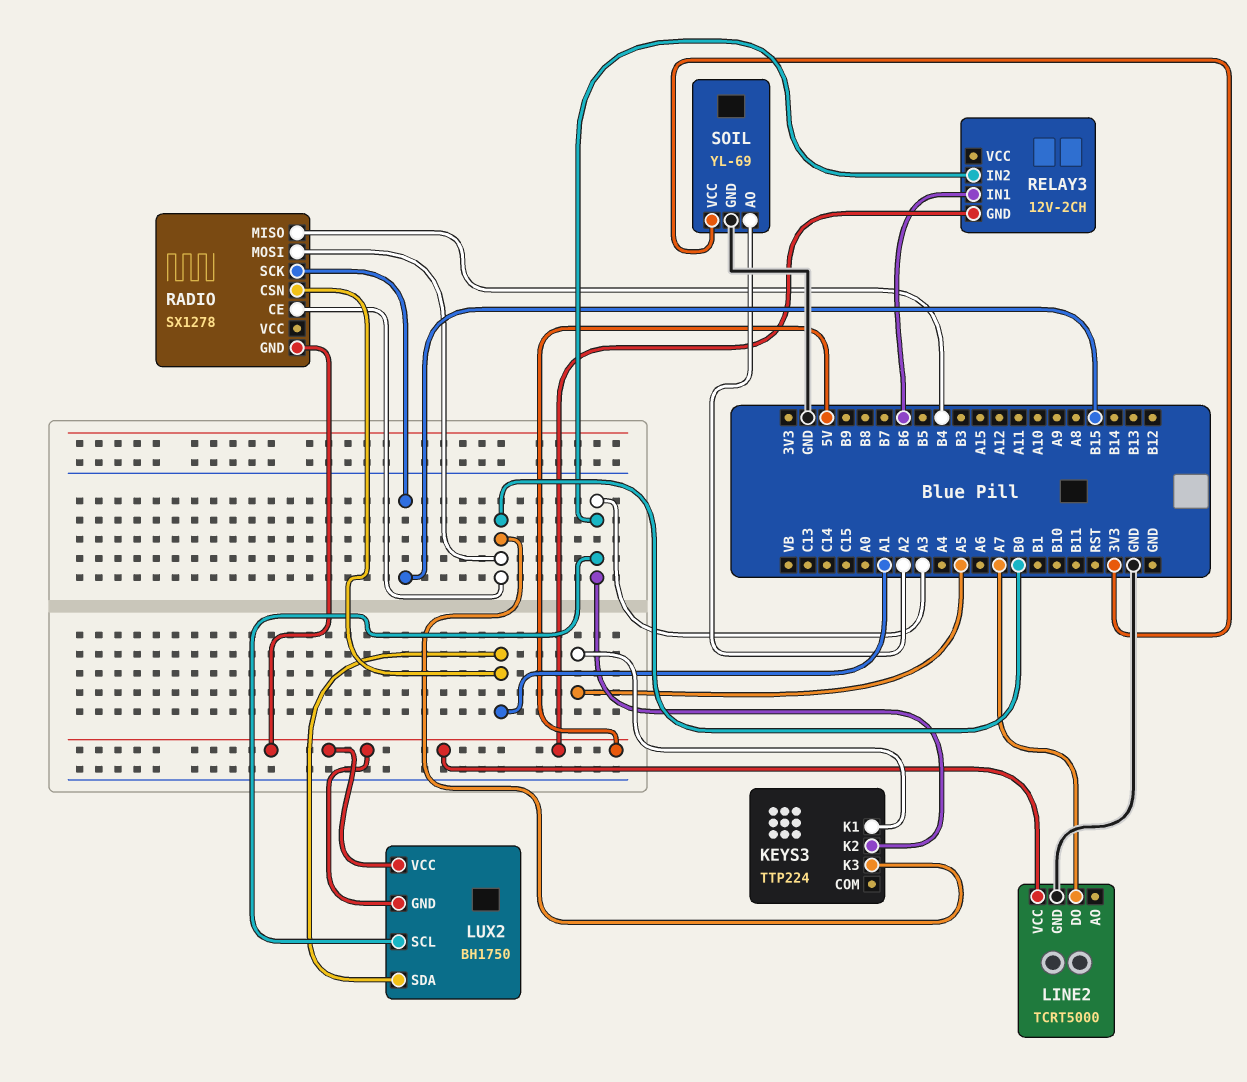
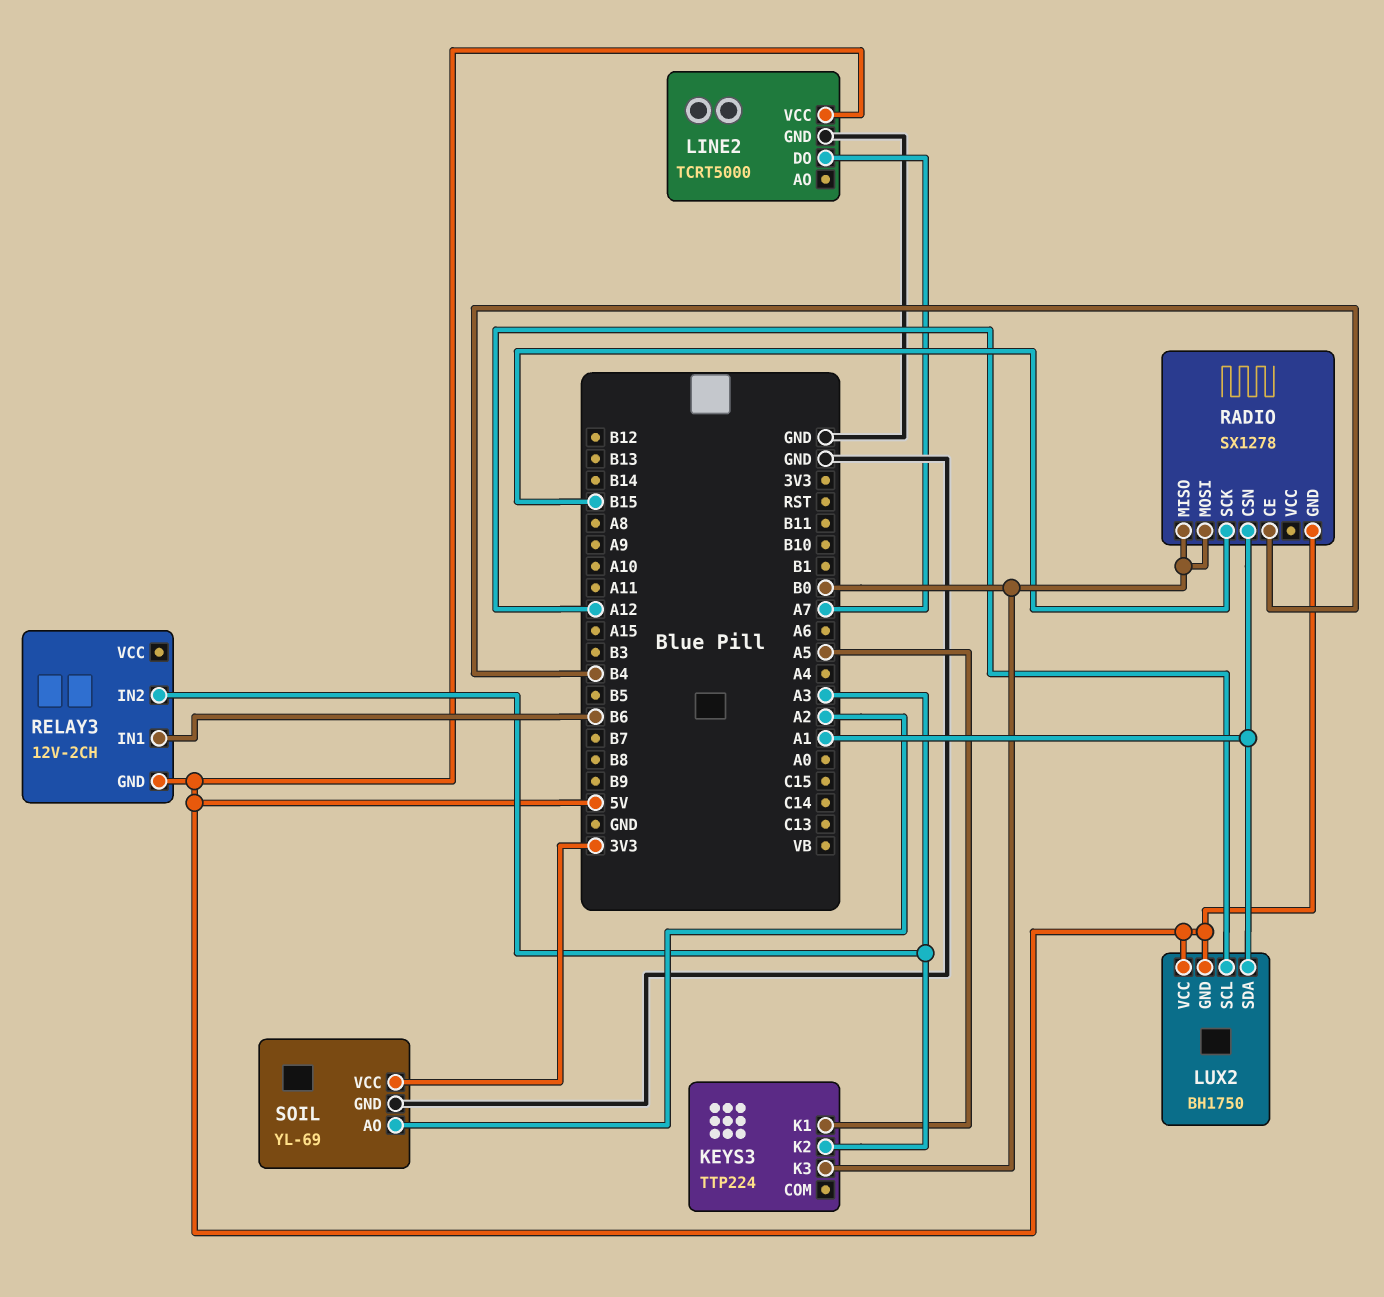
LUX2 pin SCL: A3 -> A12
RADIO pin CE: B0 -> B4
RADIO pin MISO: B4 -> B0

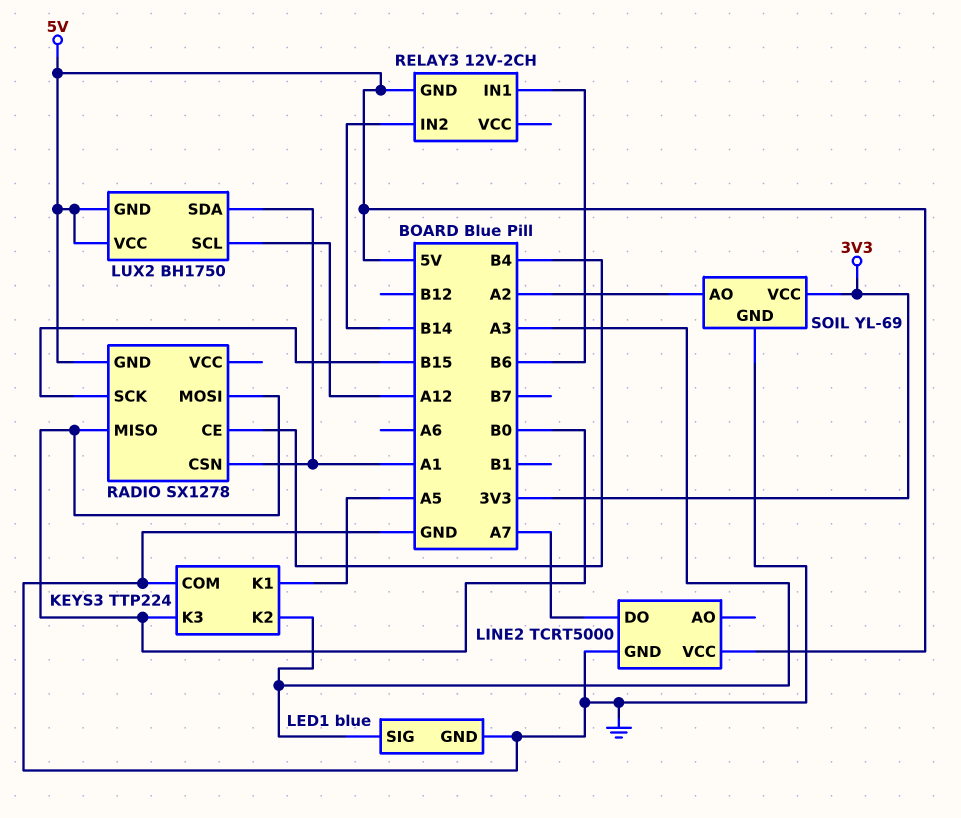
KEYS3 pin COM: none -> GND
LED1: none -> blue
LED1 pin GND: none -> GND
LED1 pin SIG: none -> A3
RELAY3 pin IN2: A3 -> B14

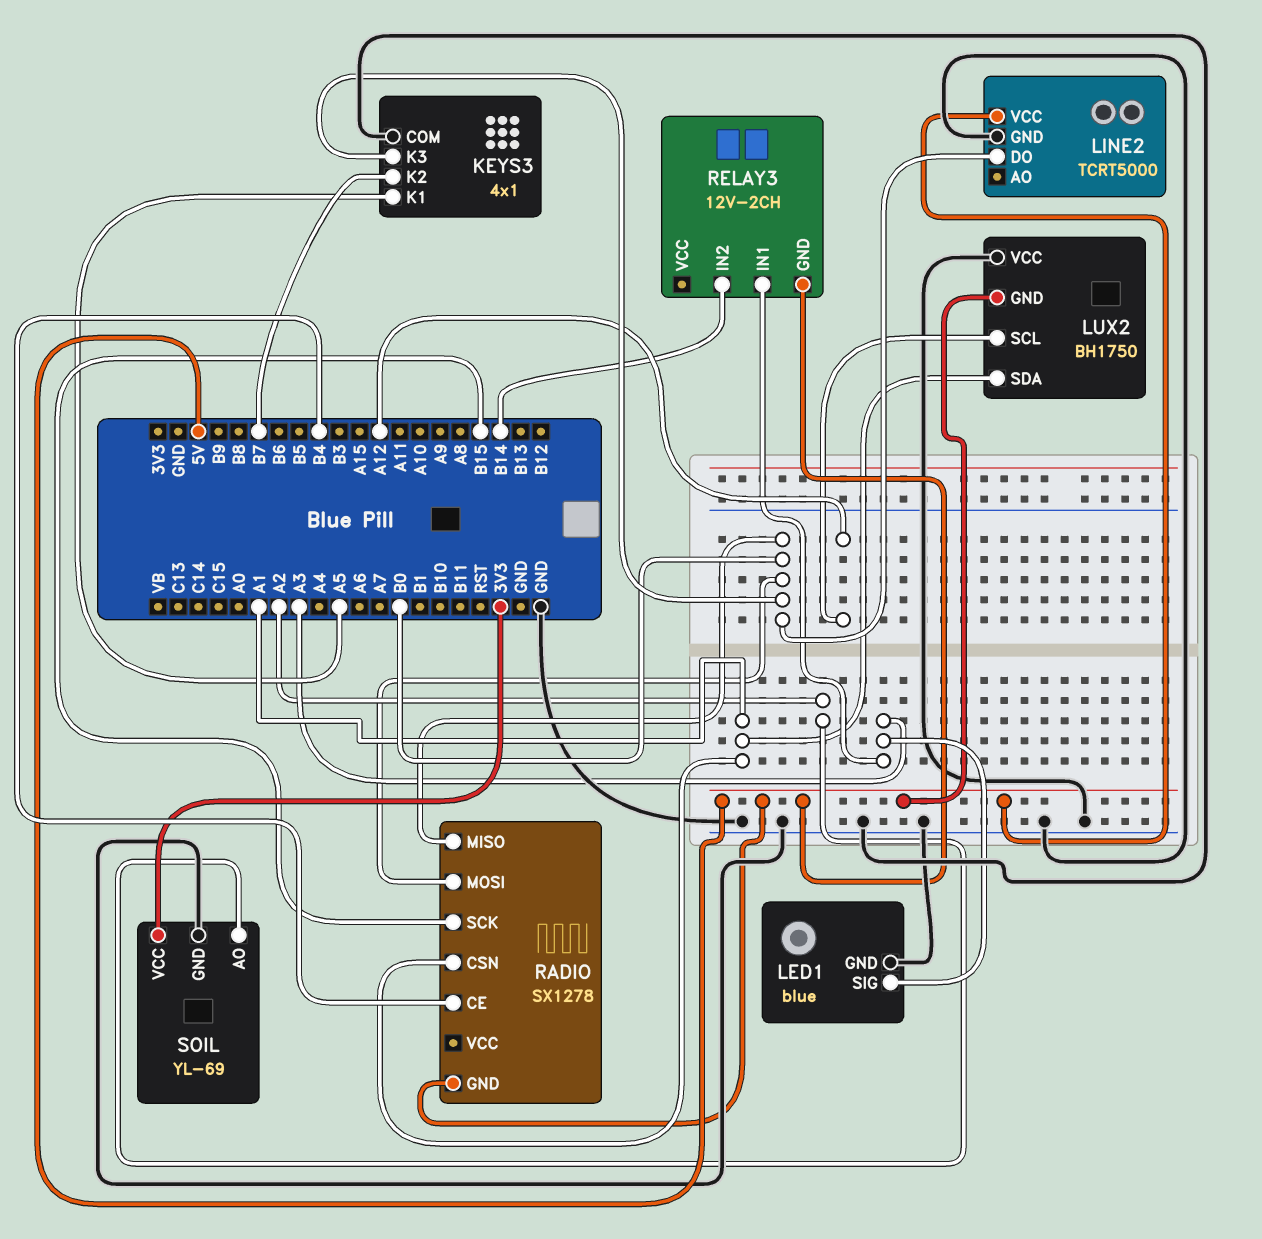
KEYS3: TTP224 -> 4x1
KEYS3 pin K2: A3 -> B7
LINE2 pin DO: A7 -> B0
LUX2 pin VCC: 5V -> GND
RELAY3 pin IN1: B6 -> A3

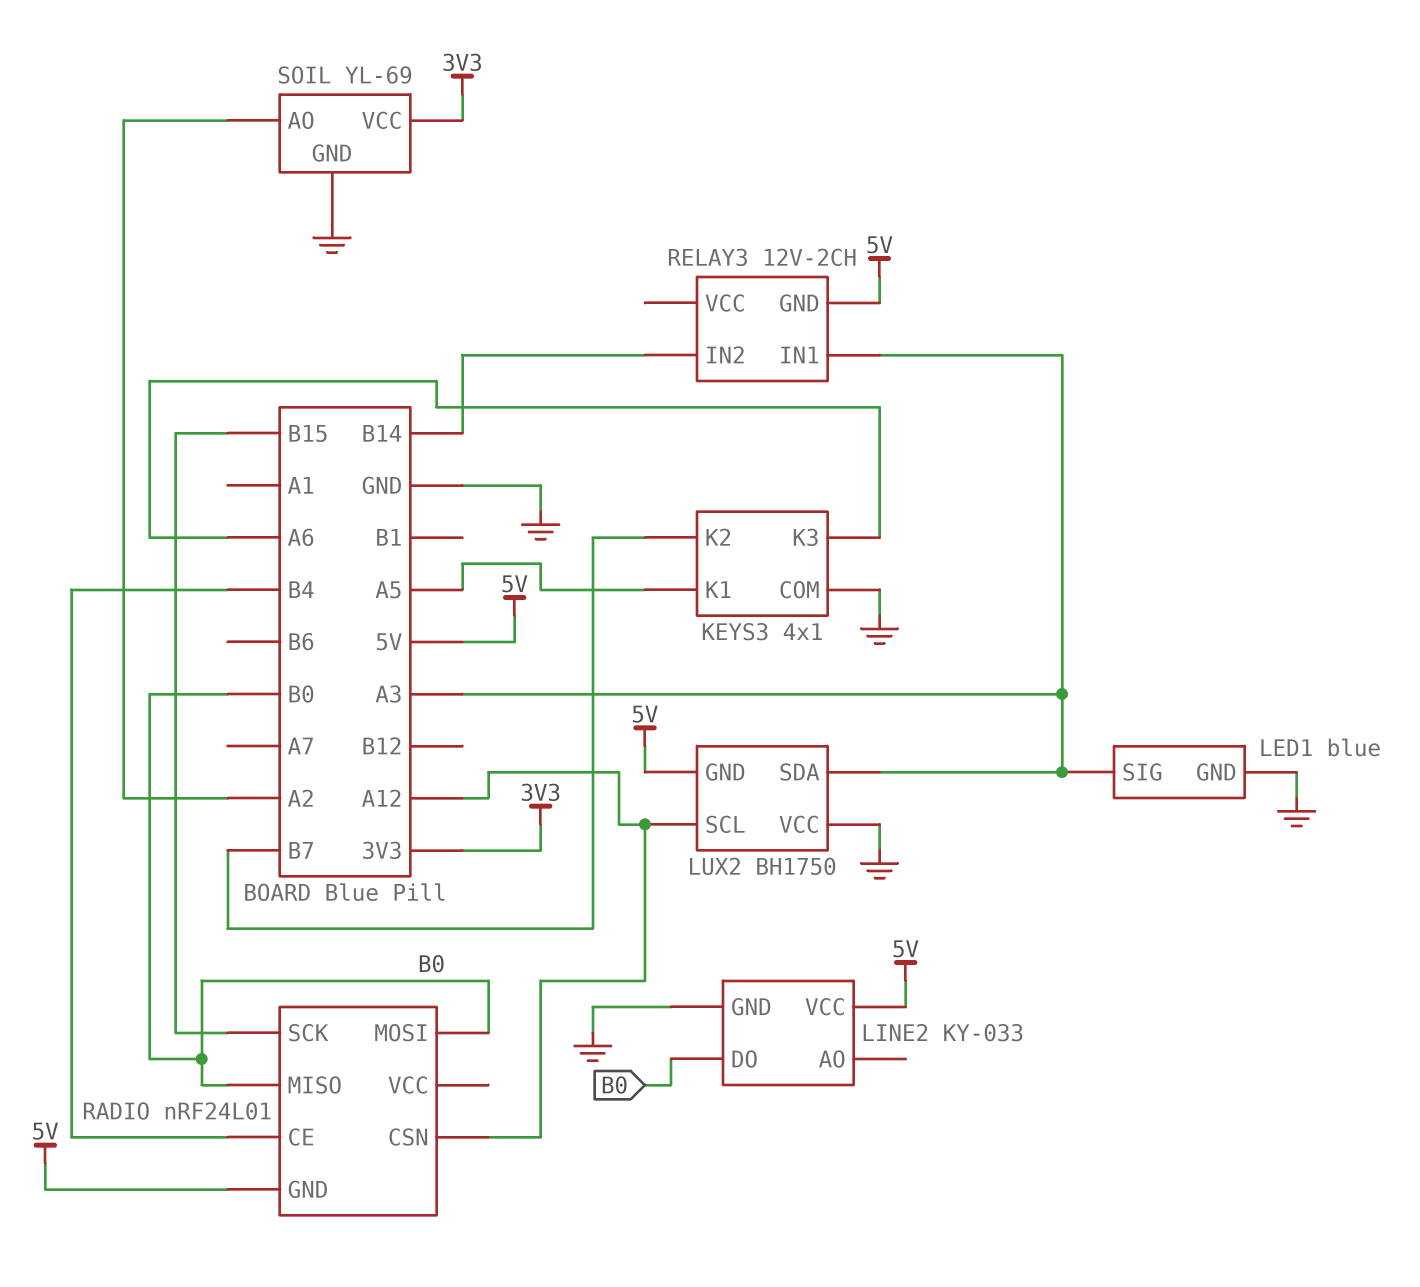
KEYS3 pin K3: B0 -> A6
LINE2: TCRT5000 -> KY-033
LUX2 pin SDA: A1 -> A3
RADIO: SX1278 -> nRF24L01
RADIO pin CSN: A1 -> A12

